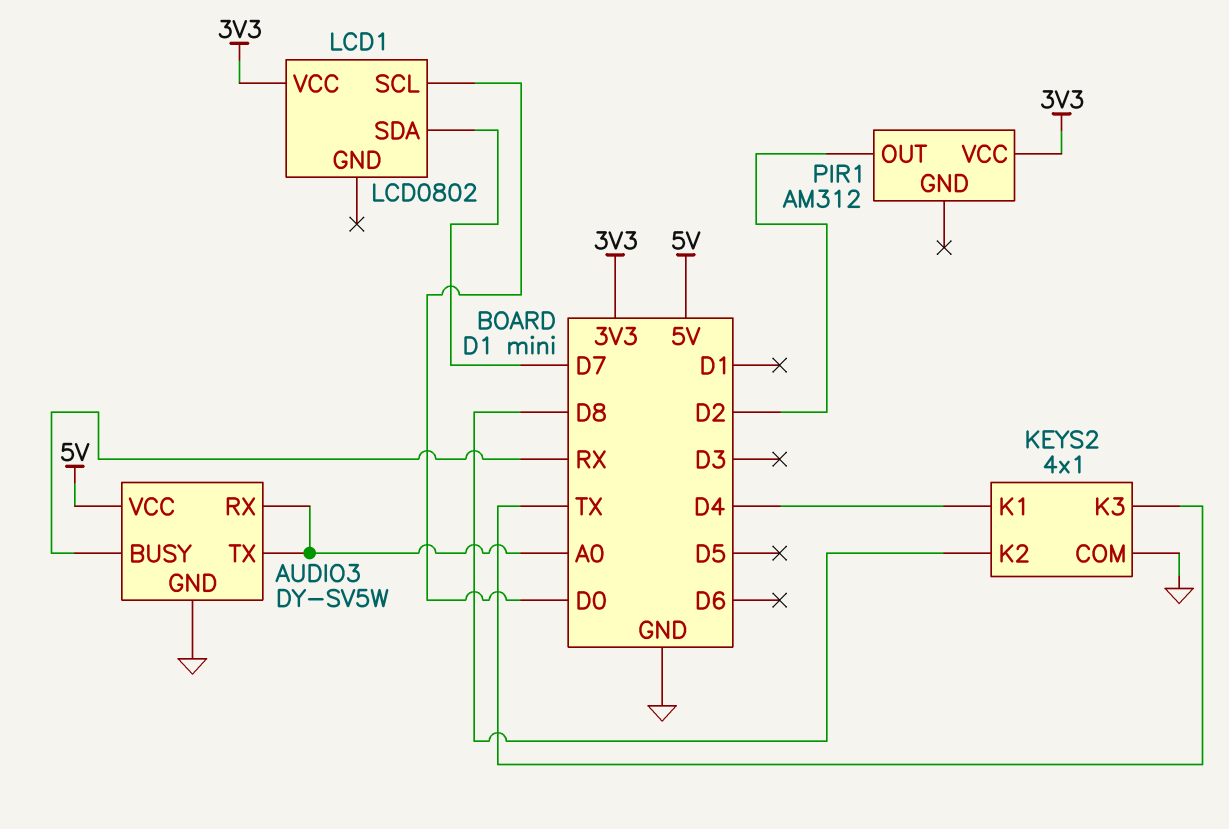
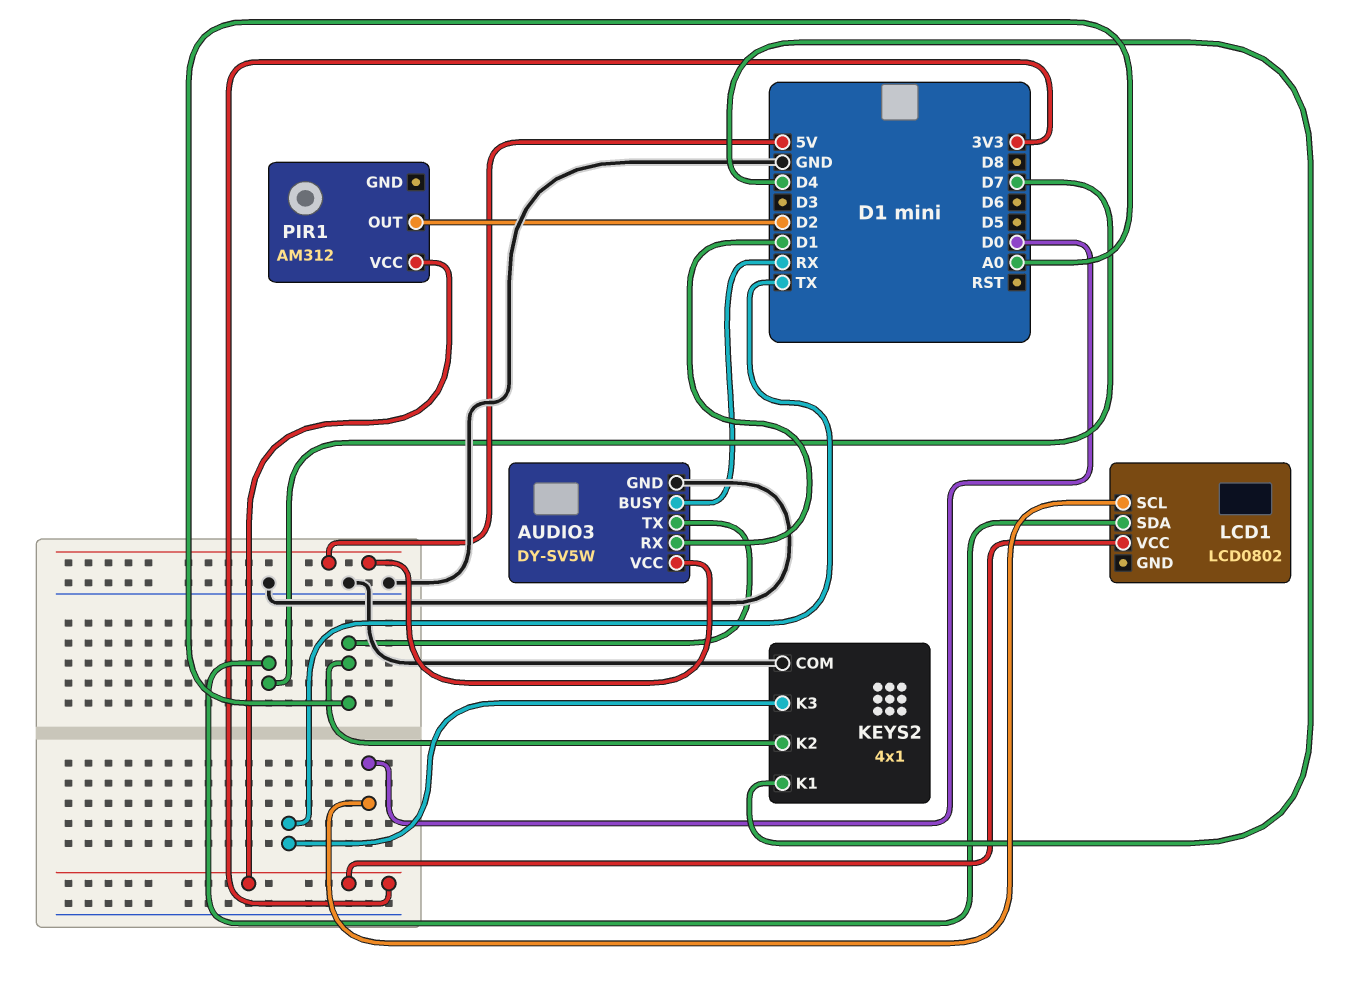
AUDIO3 pin RX: A0 -> D1
KEYS2 pin K2: D8 -> A0

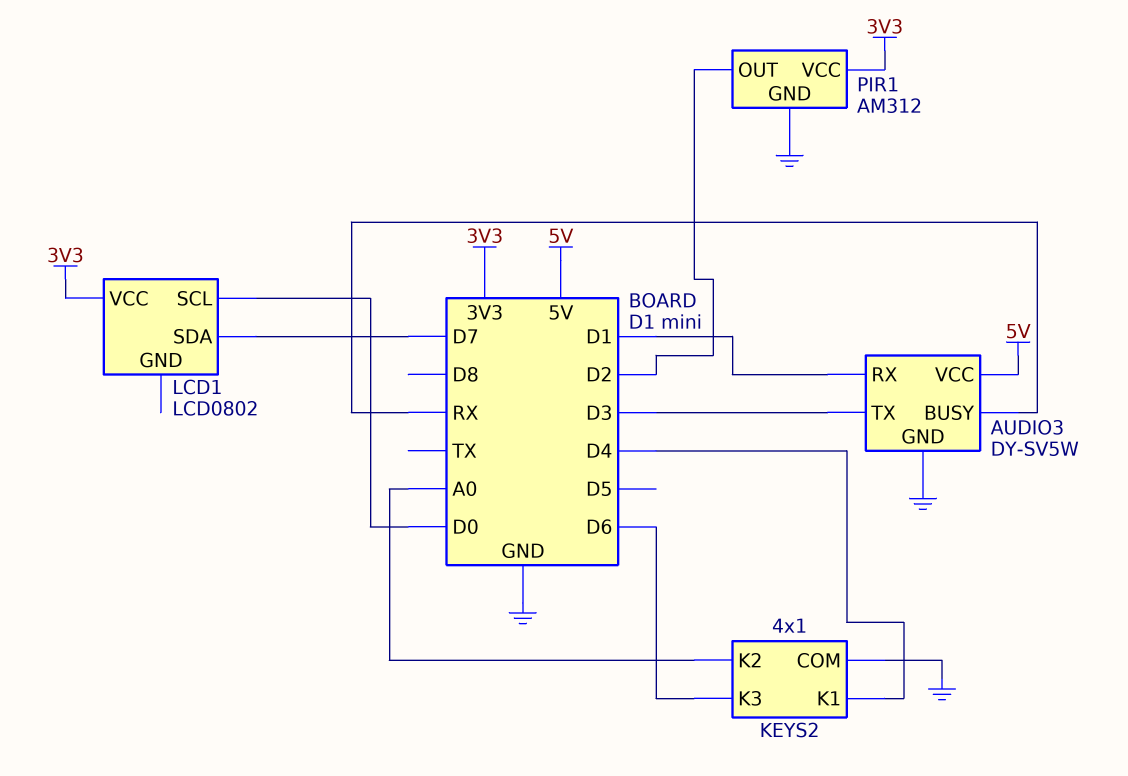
AUDIO3 pin TX: A0 -> D3
KEYS2 pin K3: TX -> D6
PIR1 pin GND: none -> GND

